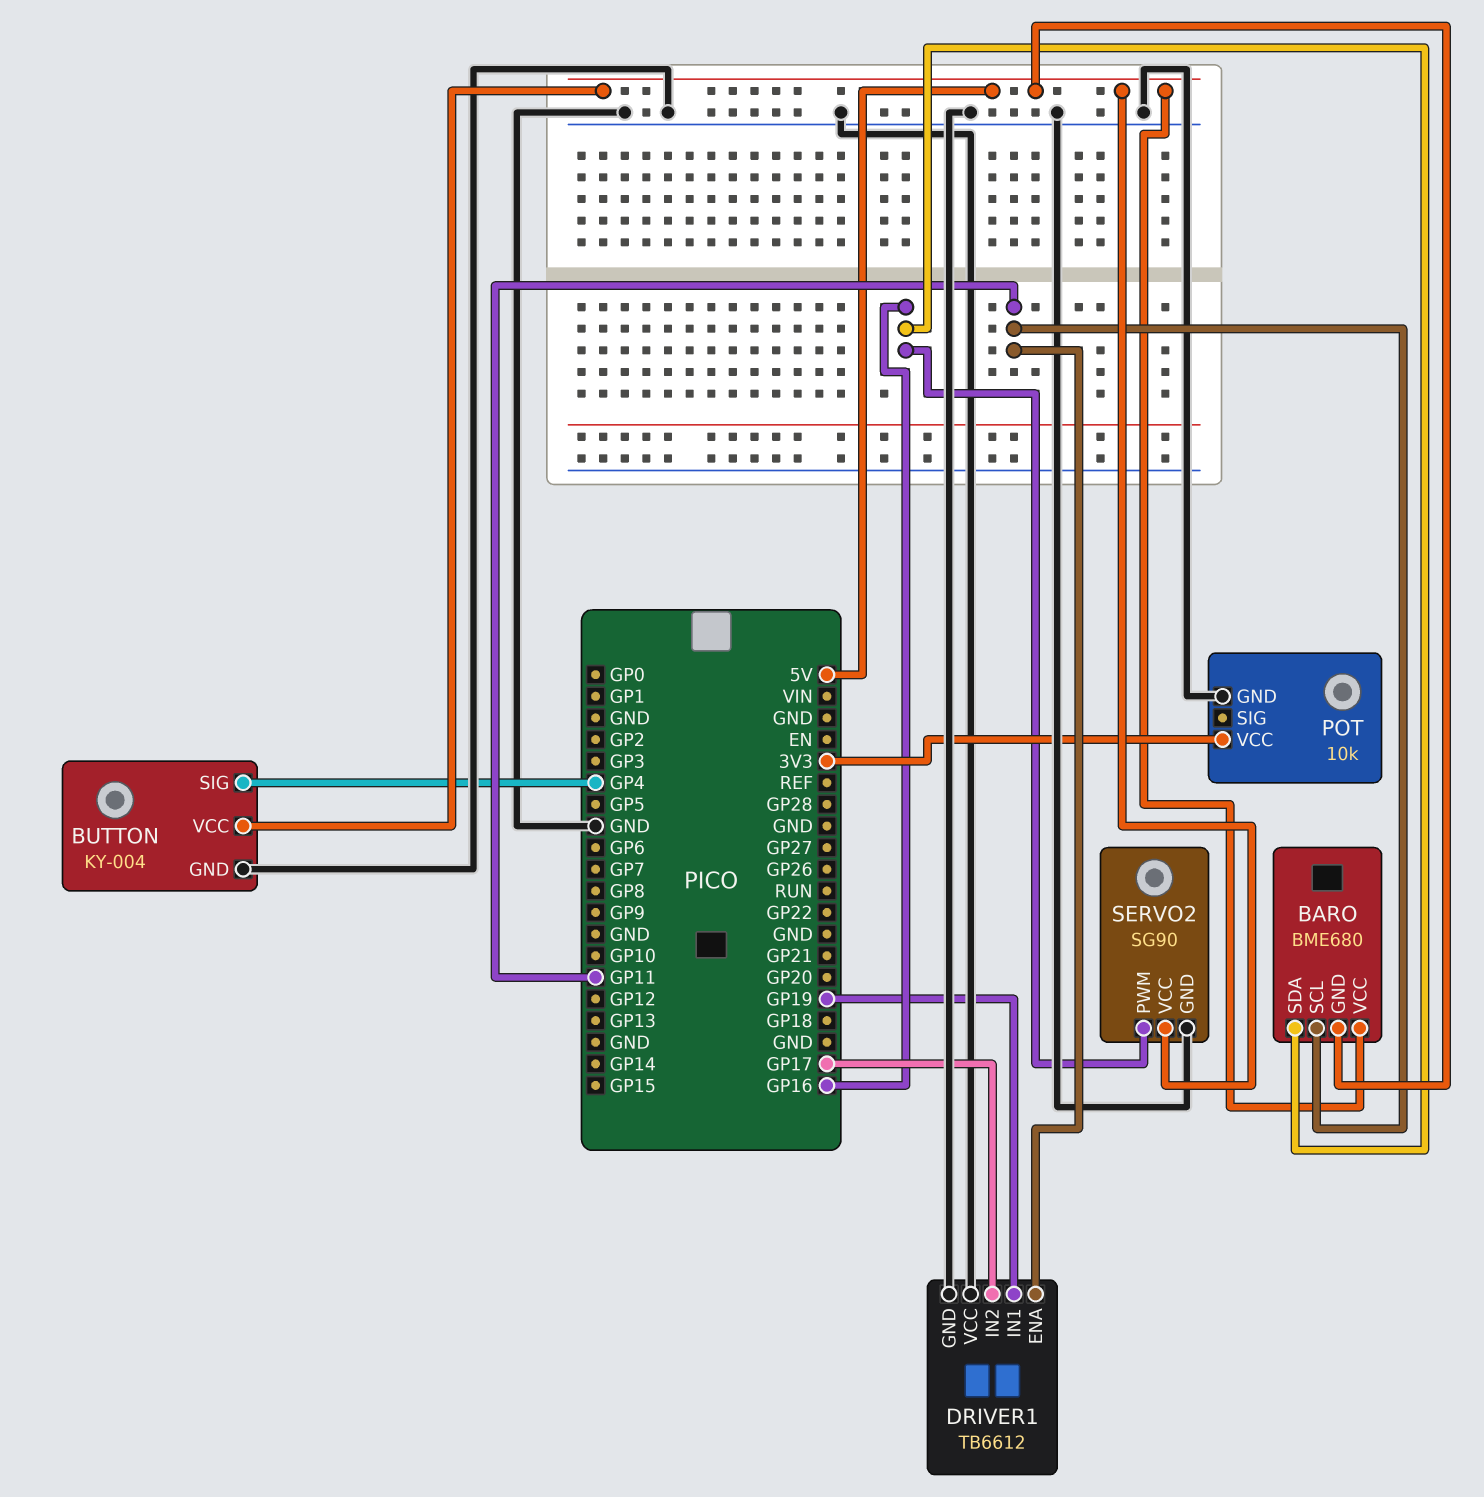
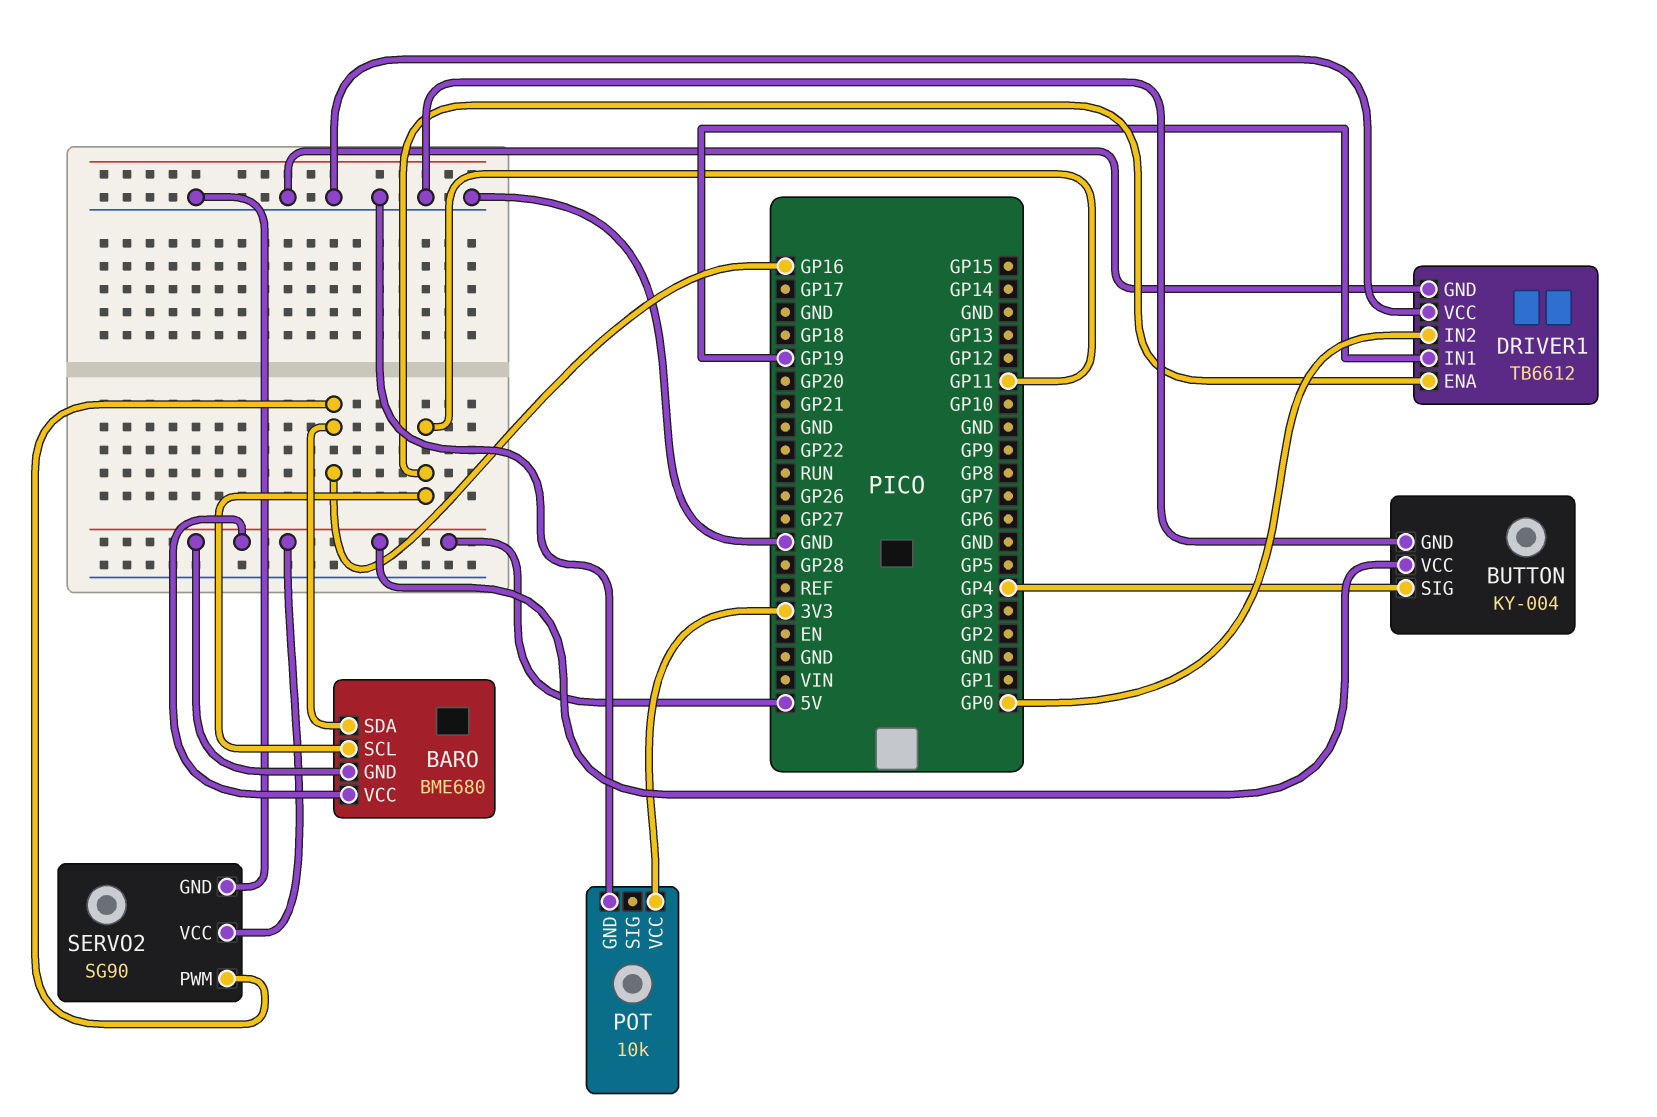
DRIVER1 pin IN2: GP17 -> GP0

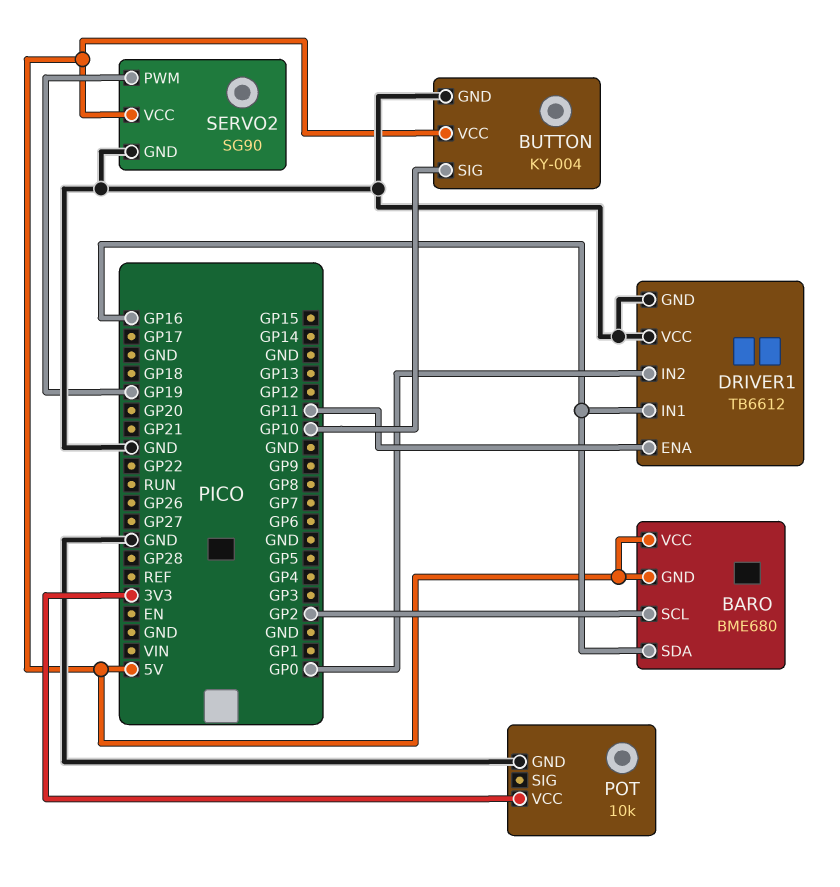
BARO pin SCL: GP11 -> GP2
BUTTON pin SIG: GP4 -> GP10
DRIVER1 pin IN1: GP19 -> GP16
SERVO2 pin PWM: GP16 -> GP19

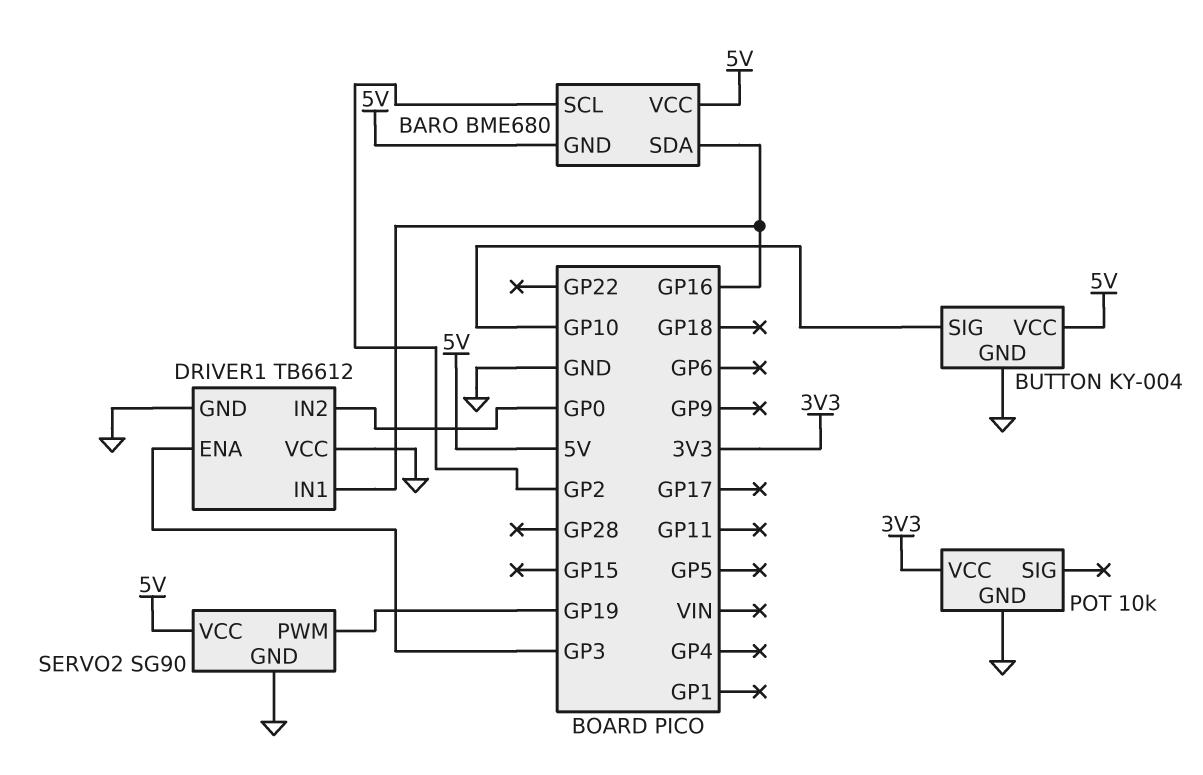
DRIVER1 pin ENA: GP11 -> GP3

